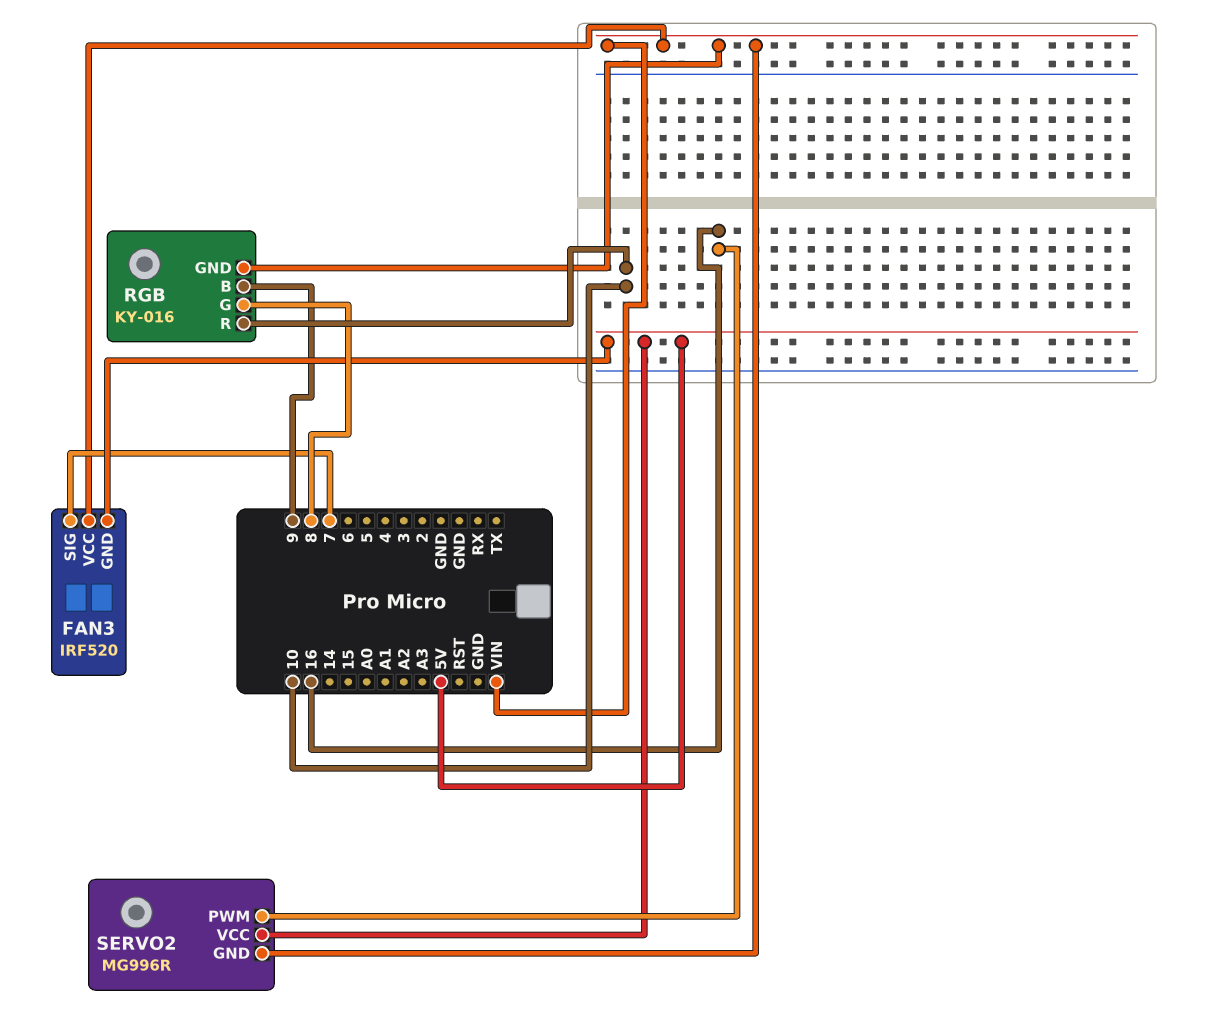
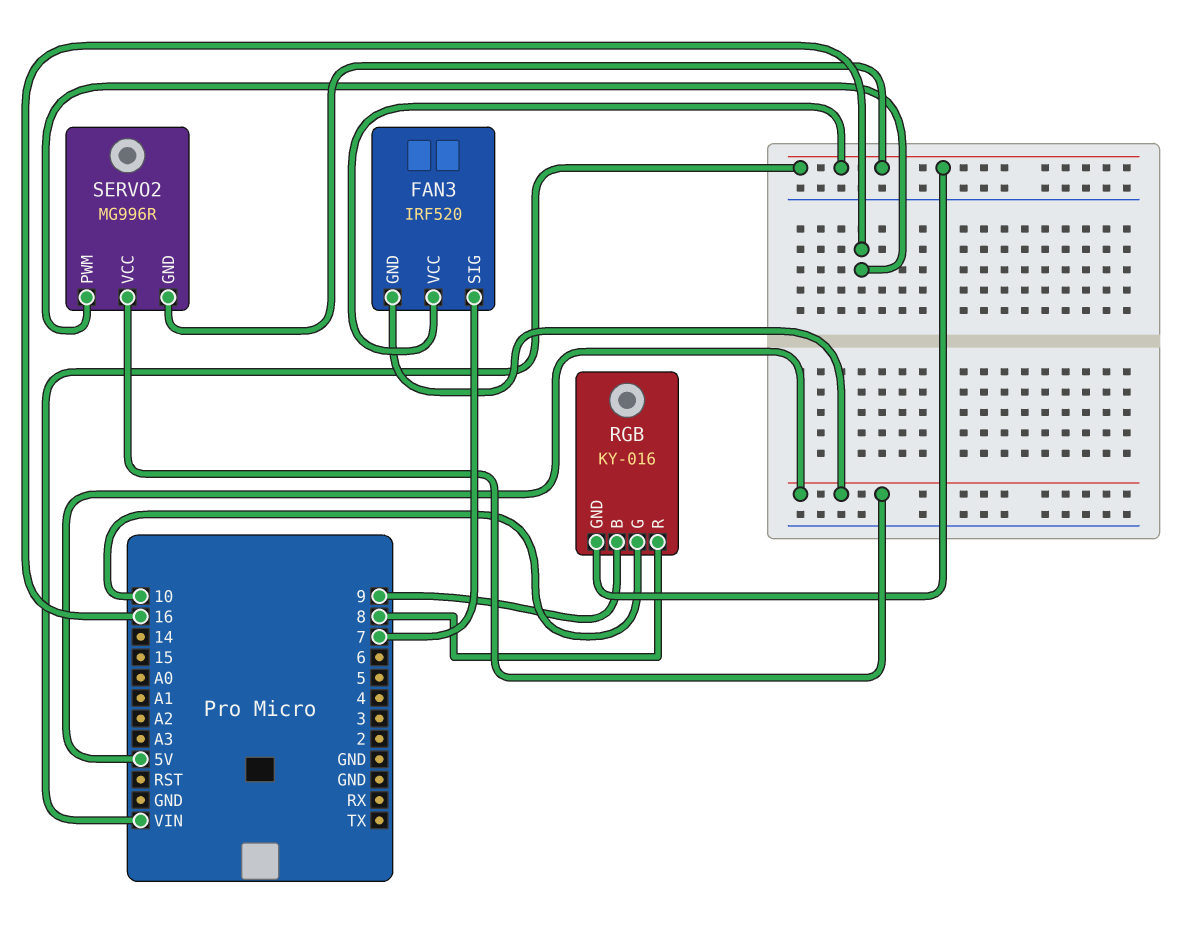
RGB pin G: 8 -> 10
RGB pin R: 10 -> 8

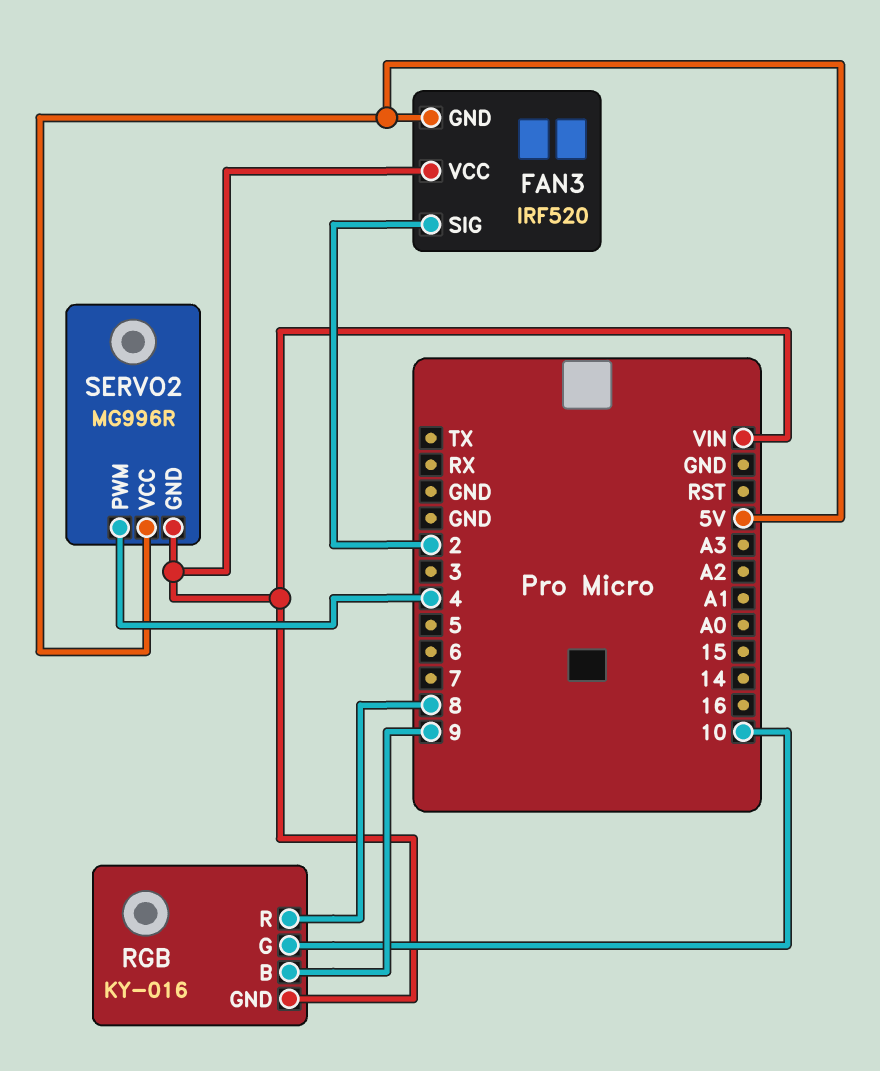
FAN3 pin SIG: 7 -> 2
SERVO2 pin PWM: 16 -> 4

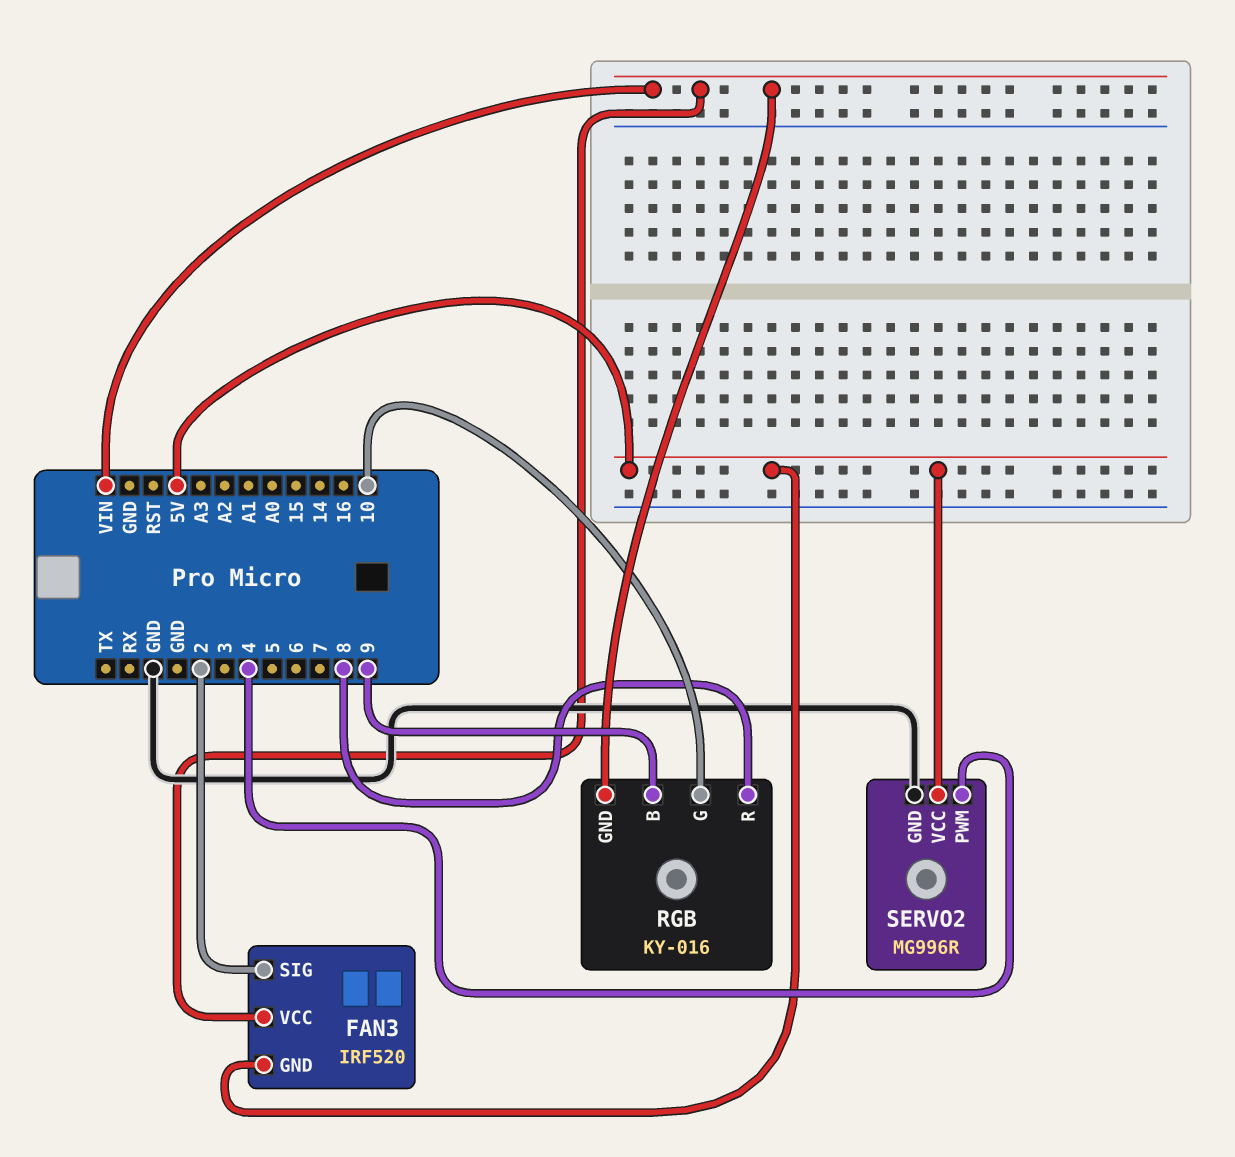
SERVO2 pin GND: VIN -> GND

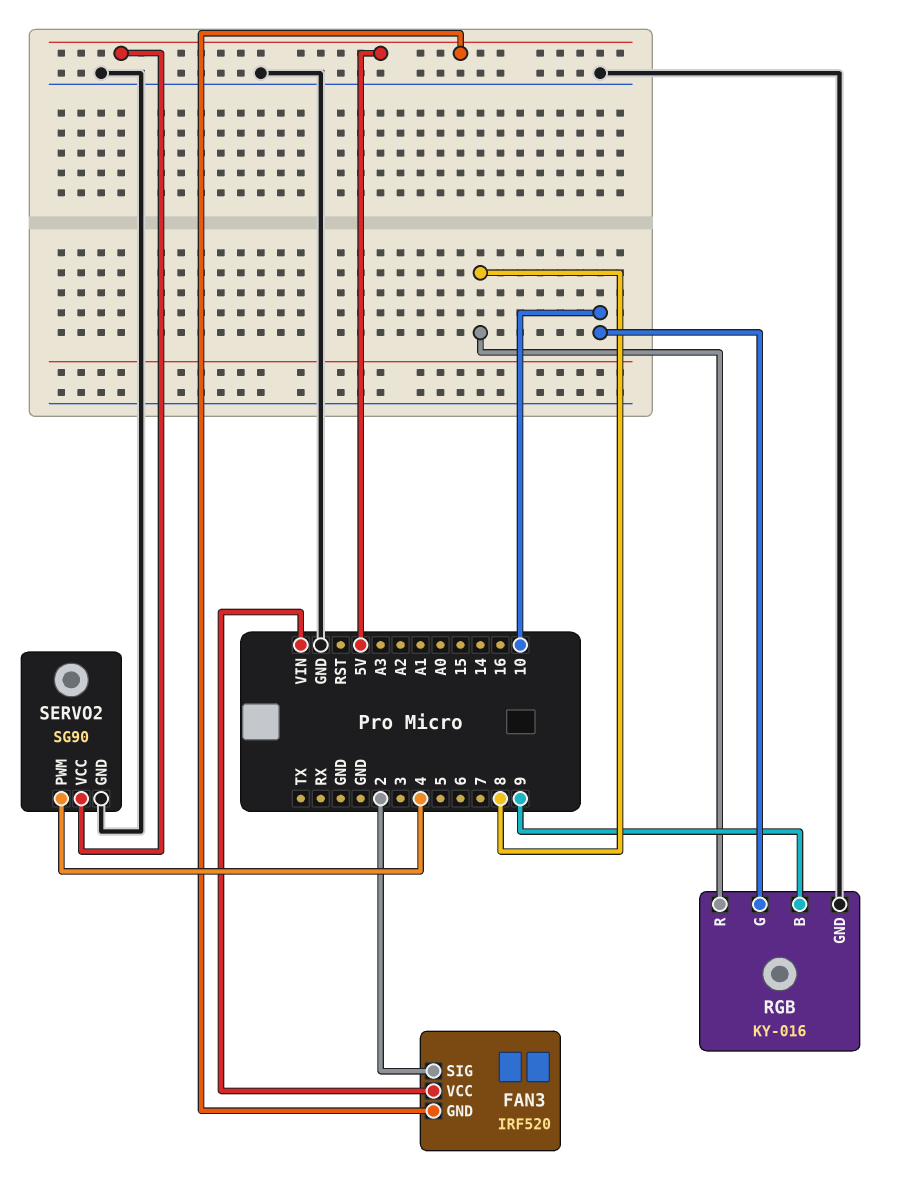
RGB pin GND: VIN -> GND
SERVO2: MG996R -> SG90

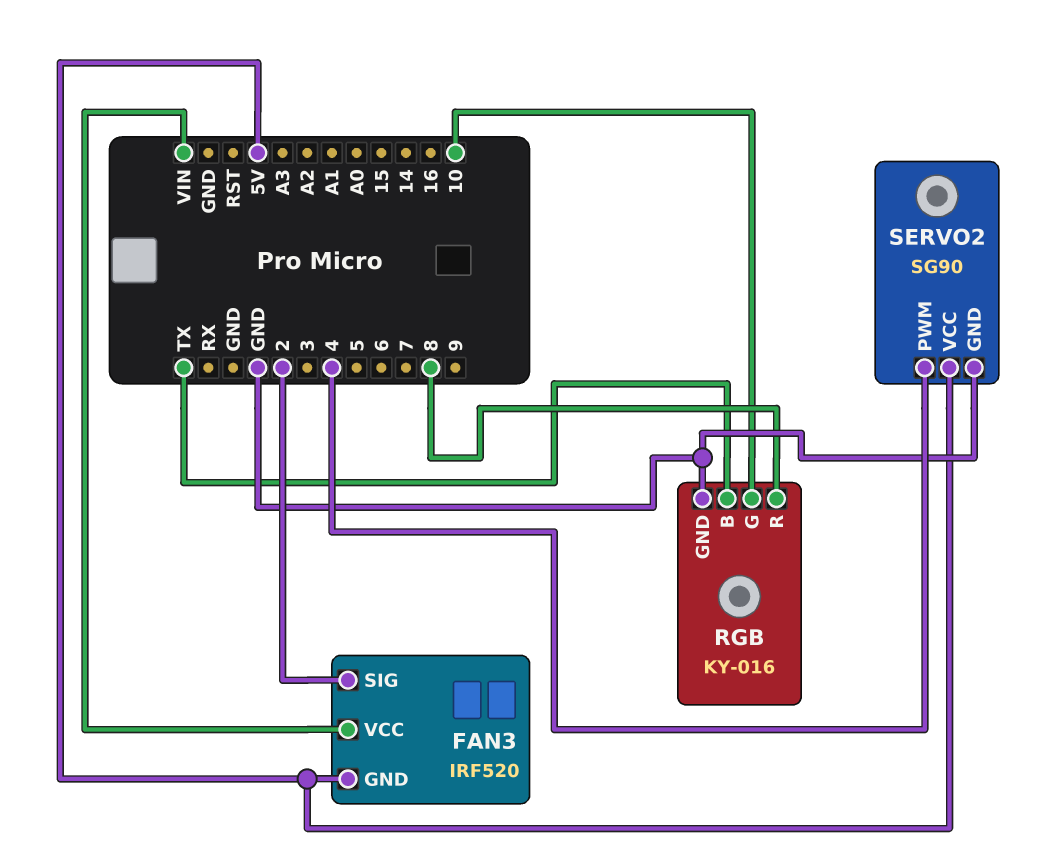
RGB pin B: 9 -> TX

